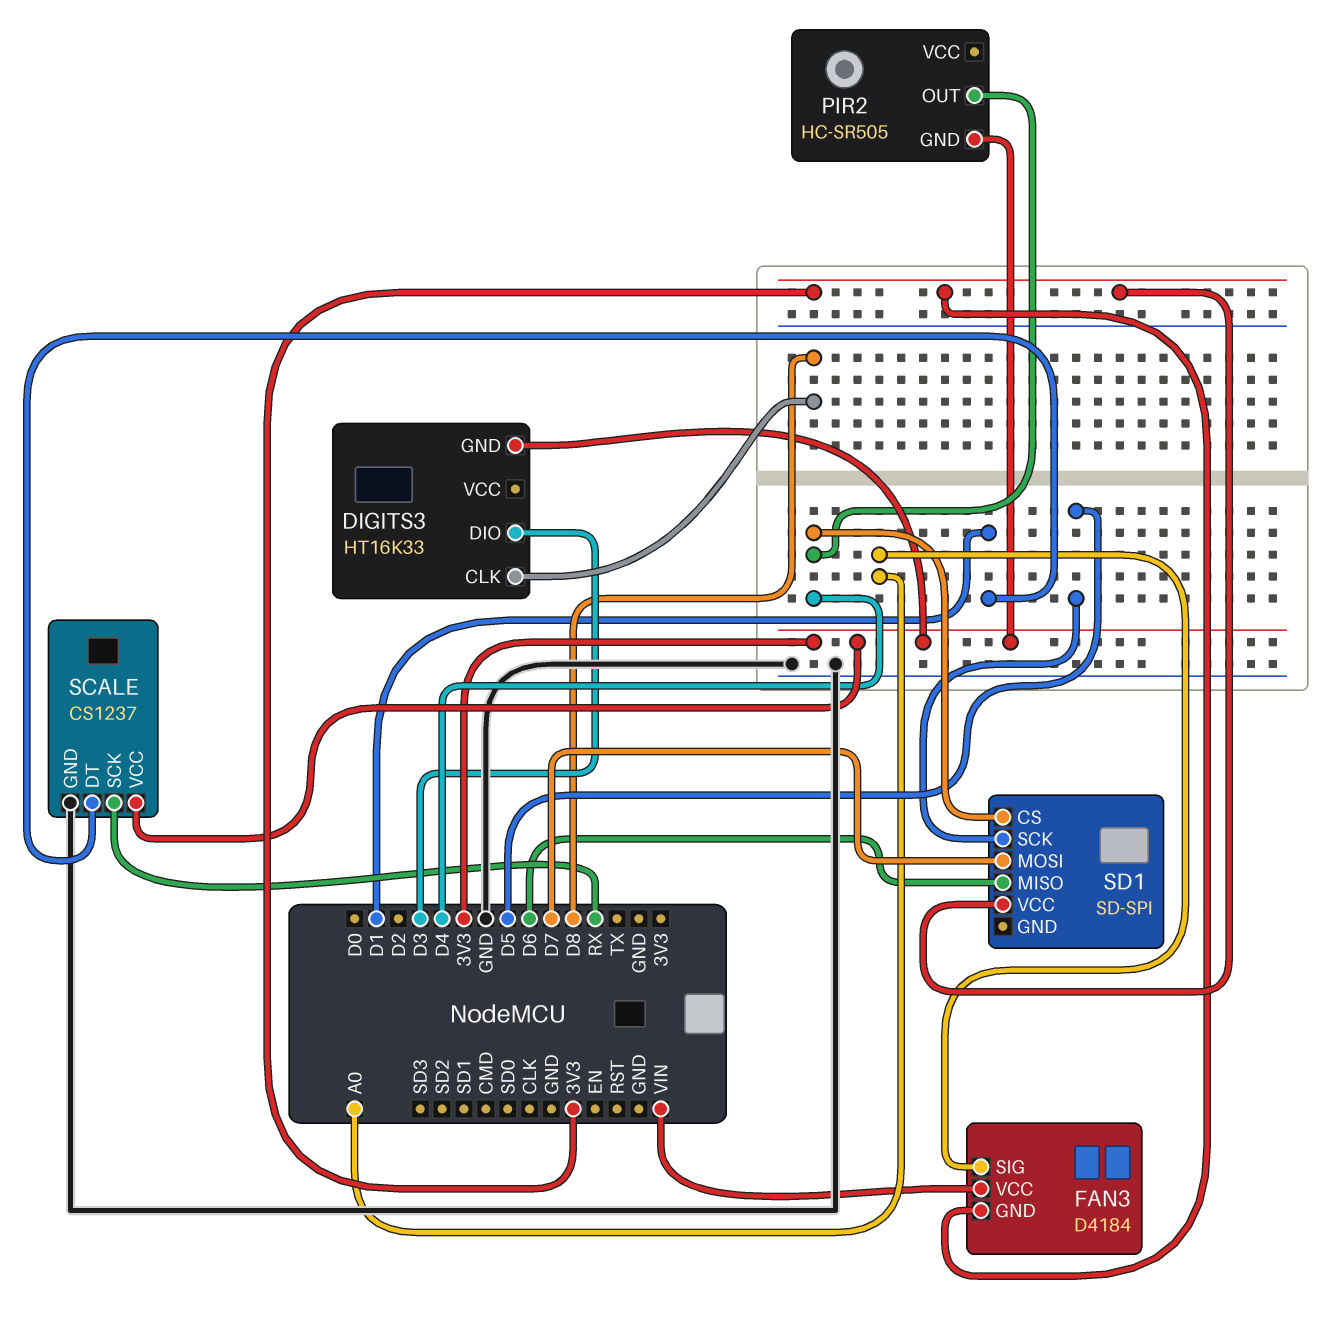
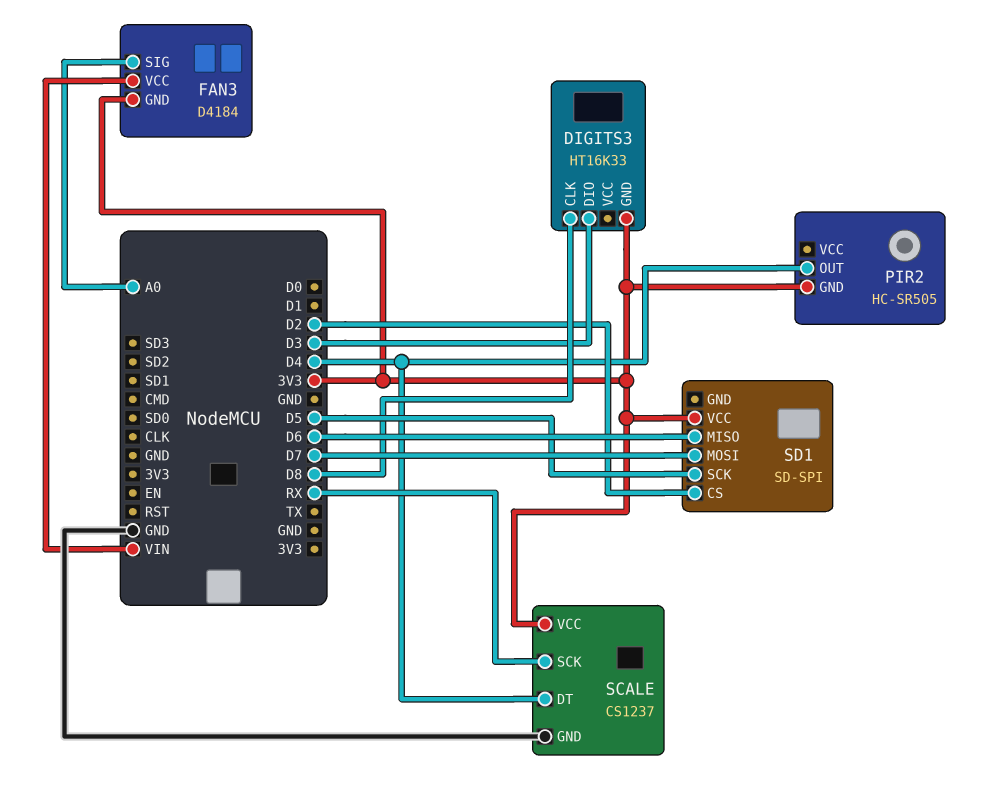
SCALE pin DT: D1 -> D4
SD1 pin CS: D4 -> D2

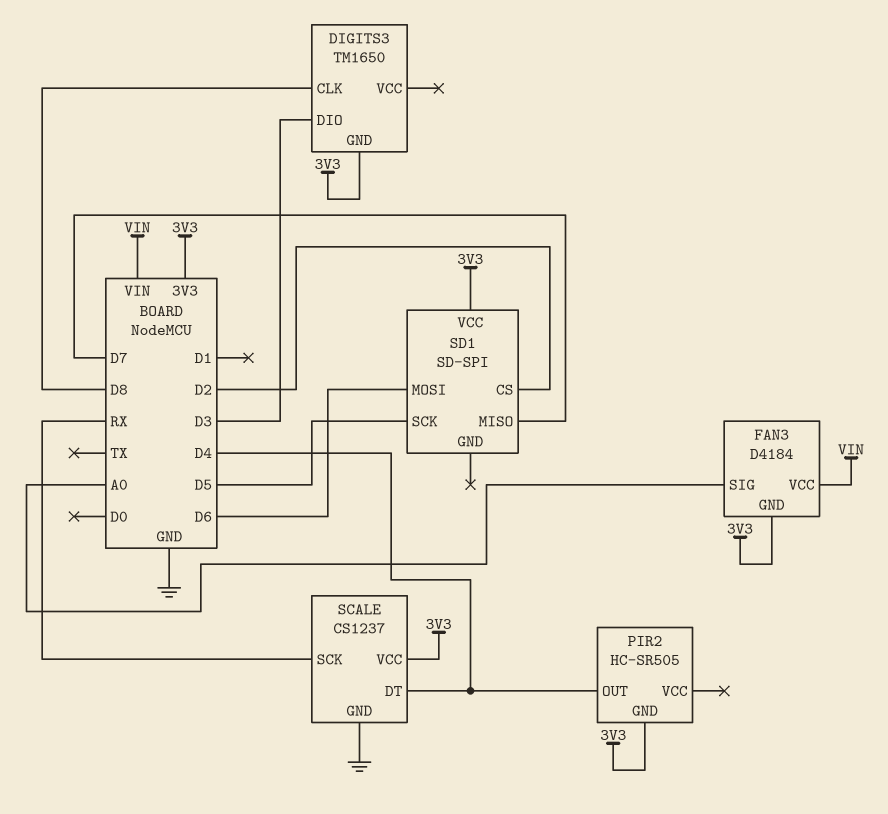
DIGITS3: HT16K33 -> TM1650
SD1 pin MISO: D6 -> D7
SD1 pin MOSI: D7 -> D6

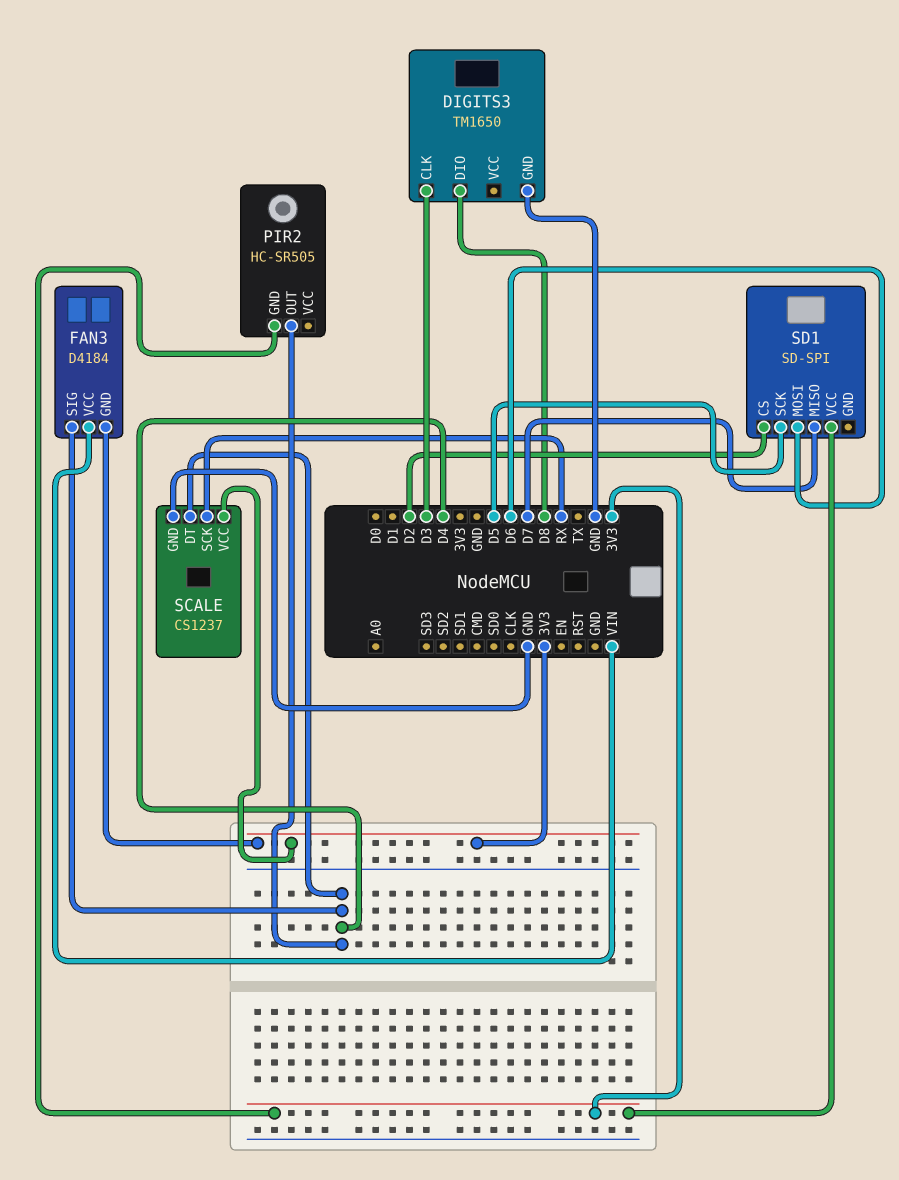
DIGITS3 pin CLK: D8 -> D3
DIGITS3 pin DIO: D3 -> D8
DIGITS3 pin GND: 3V3 -> GND
FAN3 pin SIG: A0 -> D4

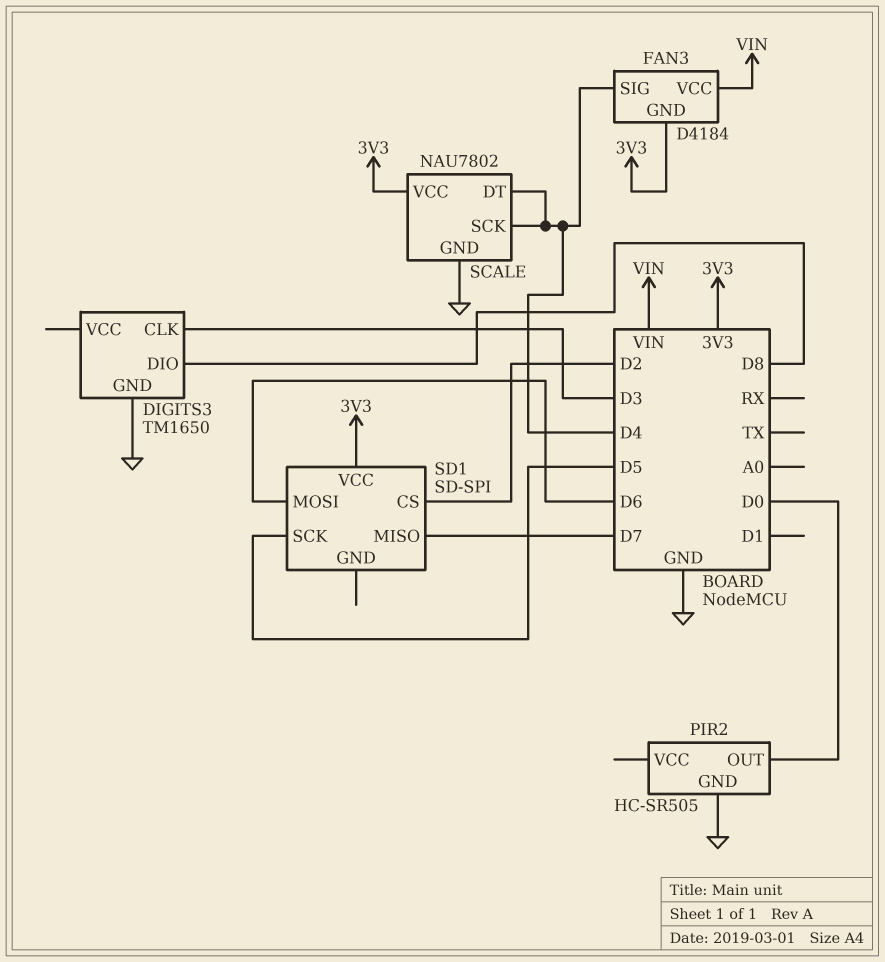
PIR2 pin GND: 3V3 -> GND
PIR2 pin OUT: D4 -> D0
SCALE: CS1237 -> NAU7802
SCALE pin SCK: RX -> D4

